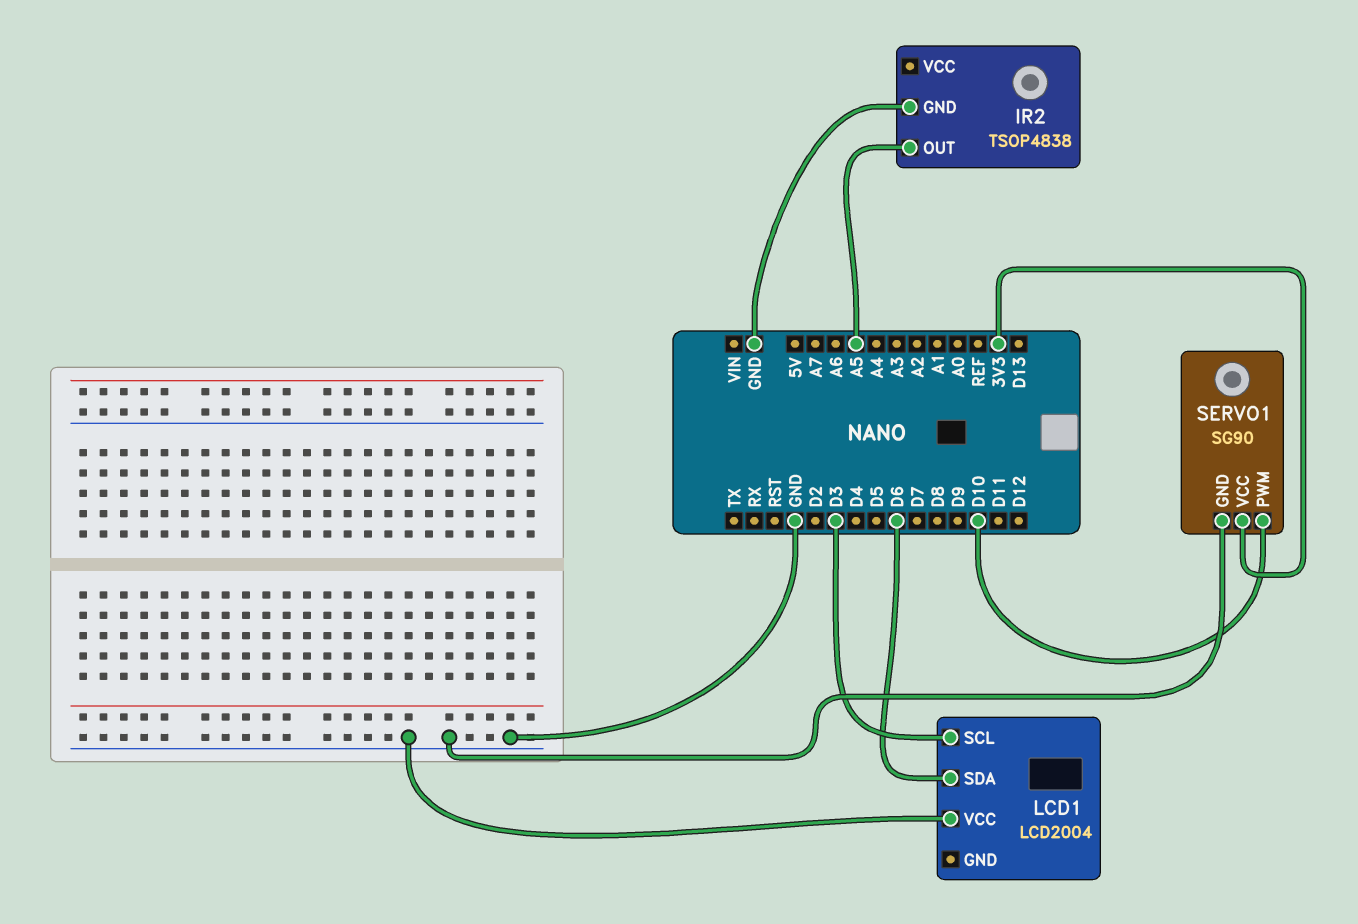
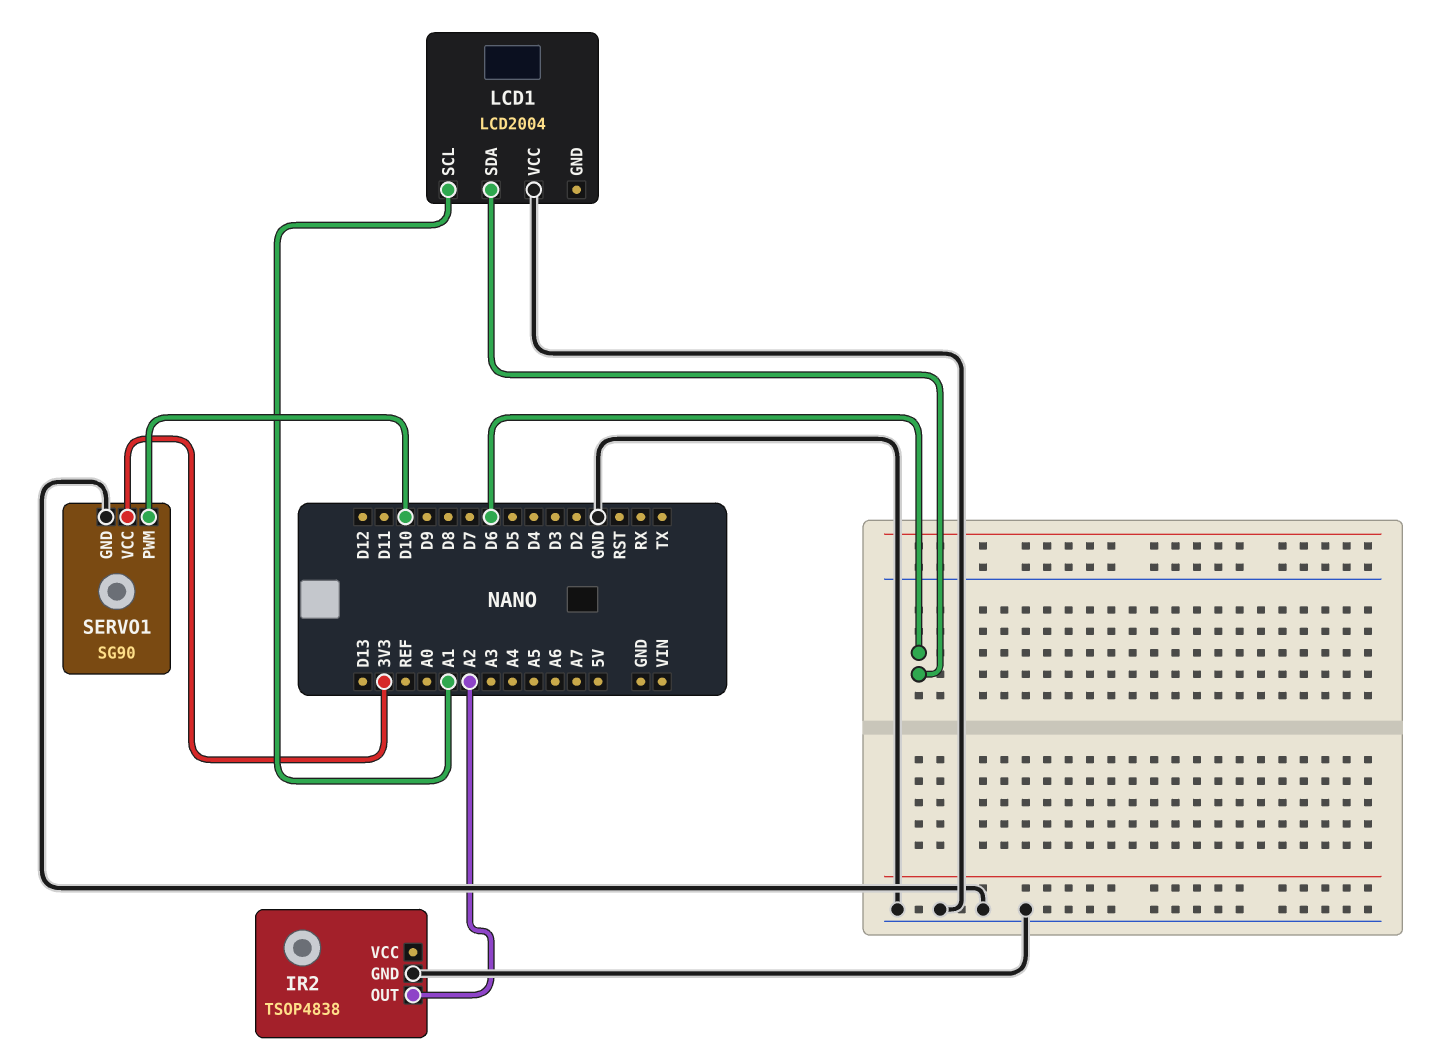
IR2 pin OUT: A5 -> A2
LCD1 pin SCL: D3 -> A1

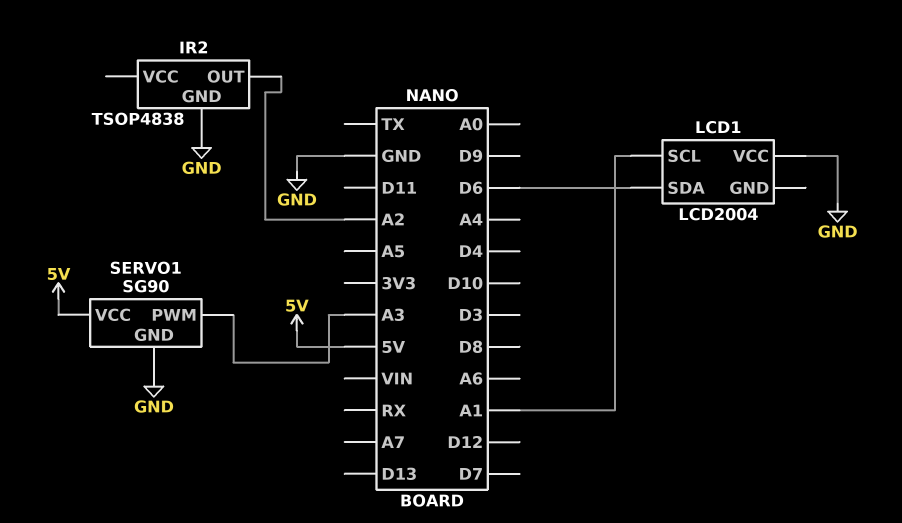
SERVO1 pin PWM: D10 -> A3
SERVO1 pin VCC: 3V3 -> 5V

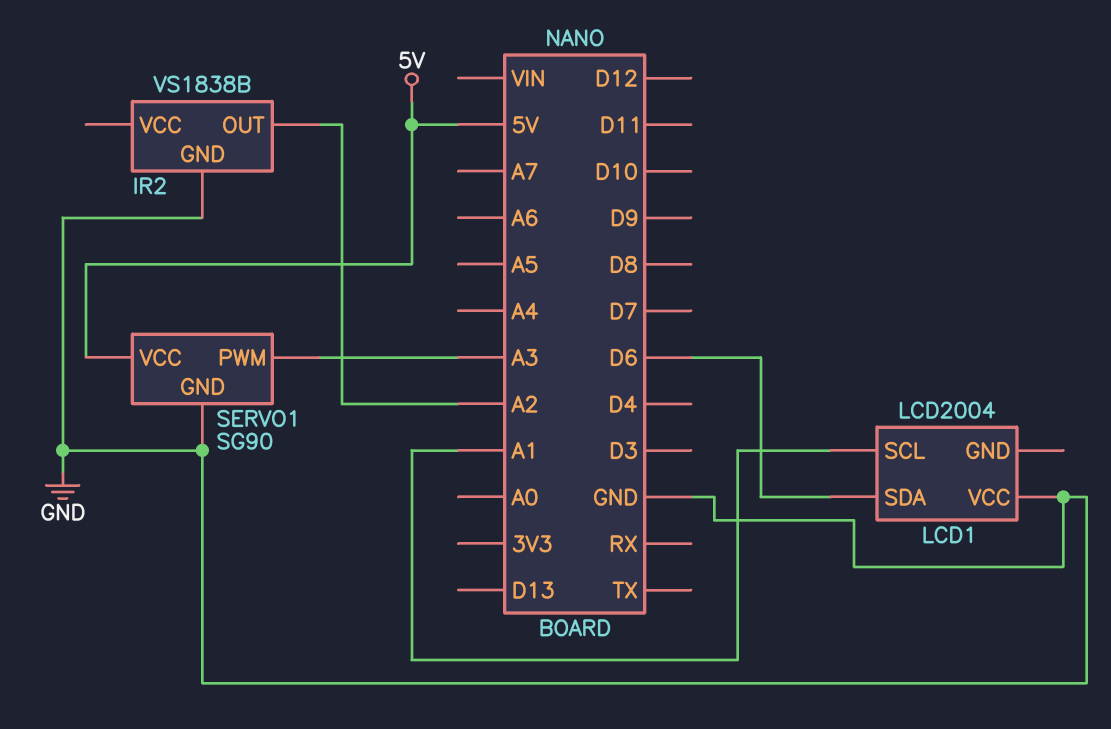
IR2: TSOP4838 -> VS1838B

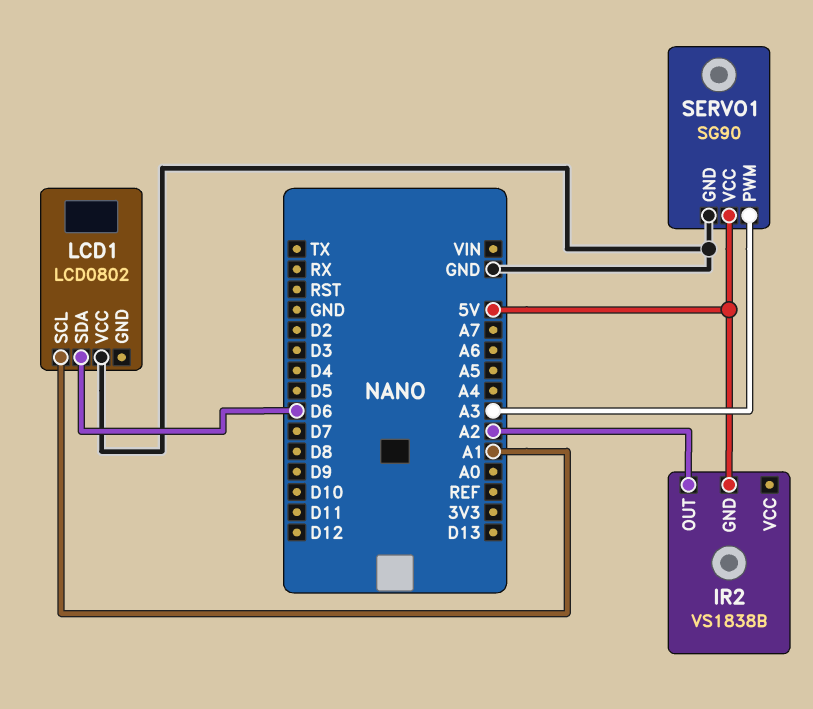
IR2 pin GND: GND -> 5V
LCD1: LCD2004 -> LCD0802

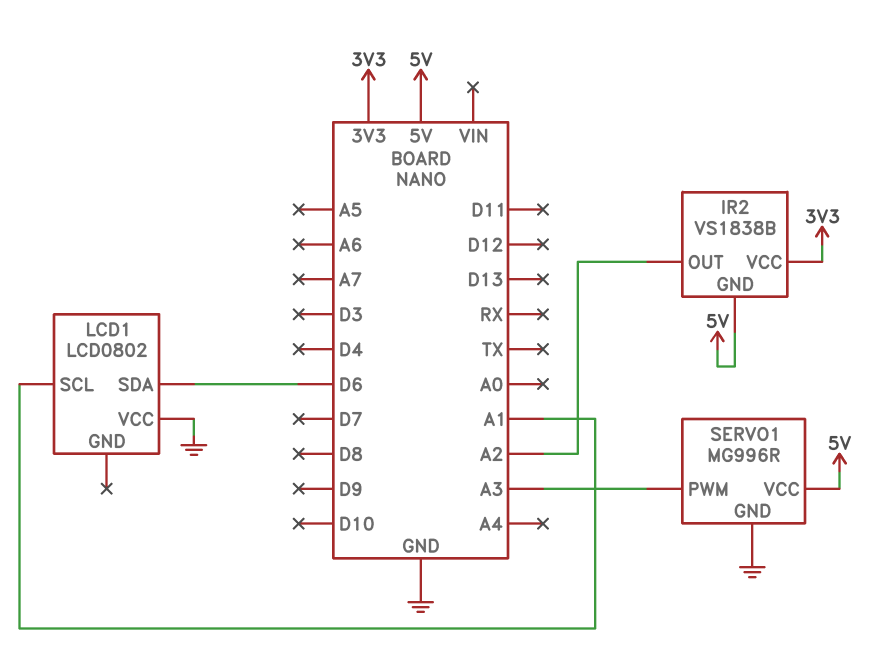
IR2 pin VCC: none -> 3V3
SERVO1: SG90 -> MG996R

